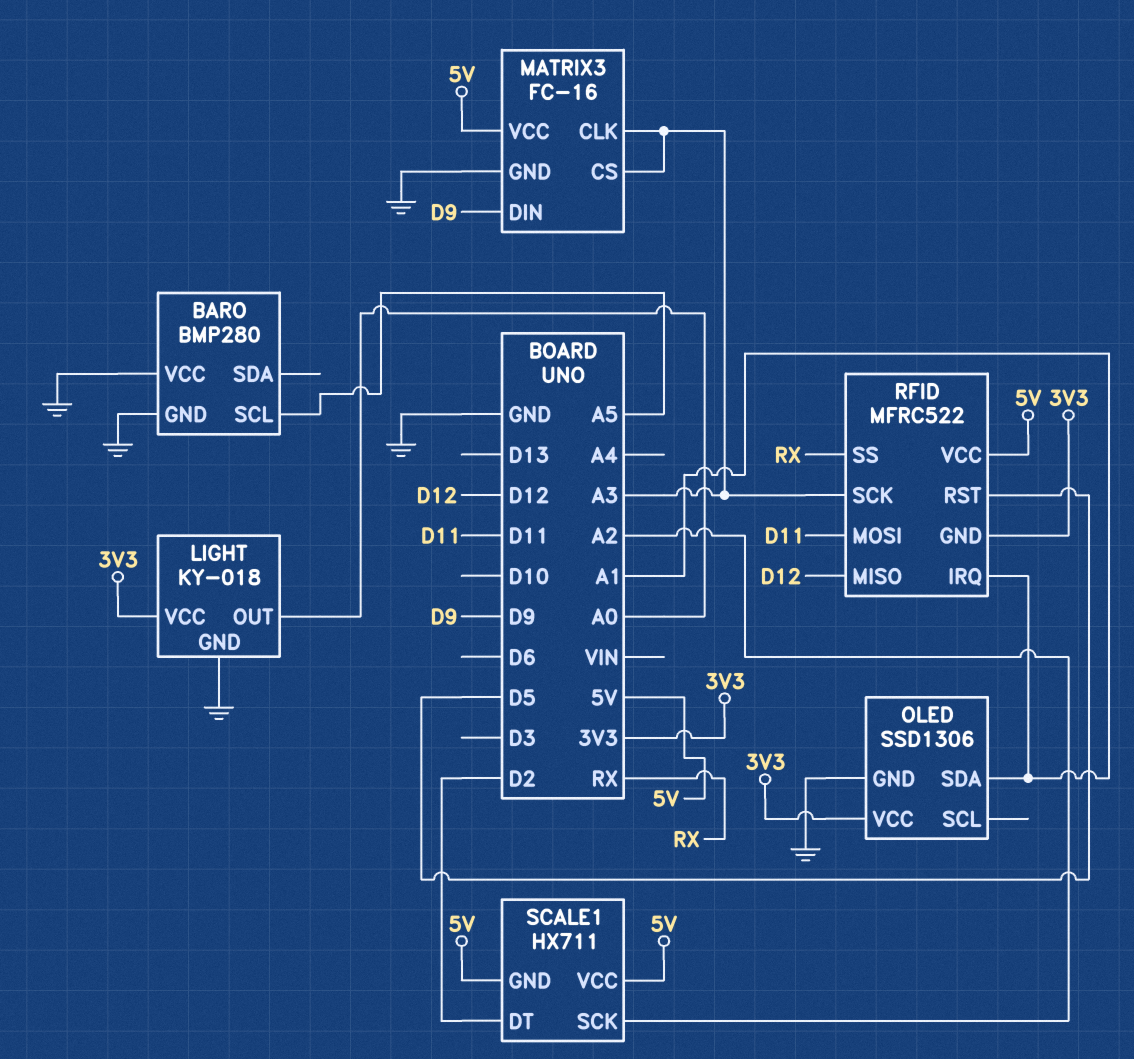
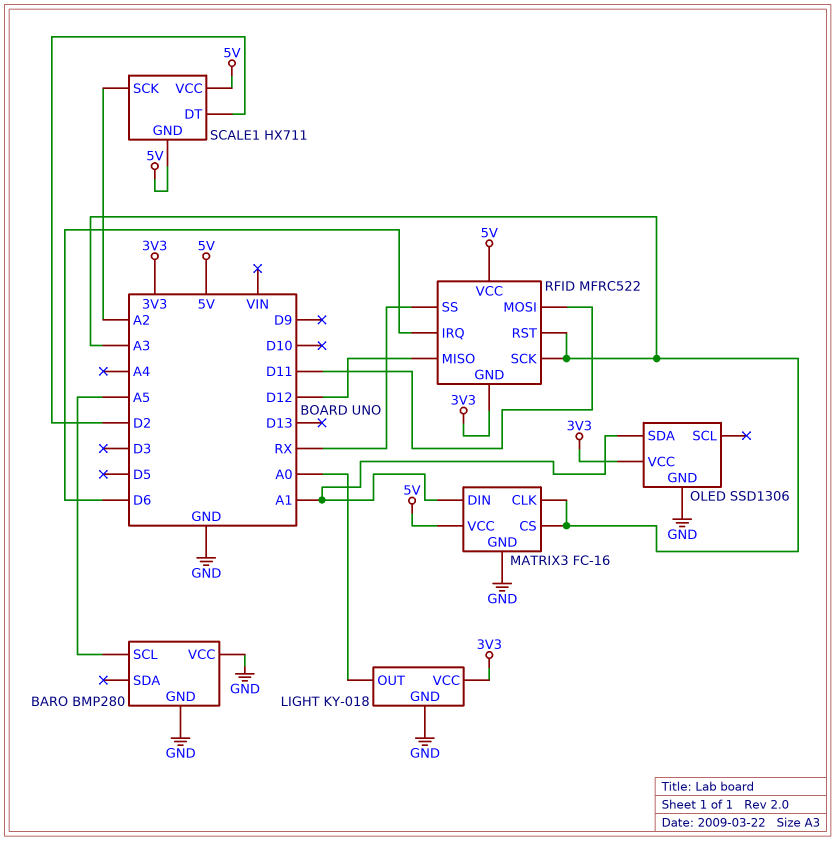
MATRIX3 pin DIN: D9 -> A1
RFID pin IRQ: A1 -> D6
RFID pin RST: D5 -> A3

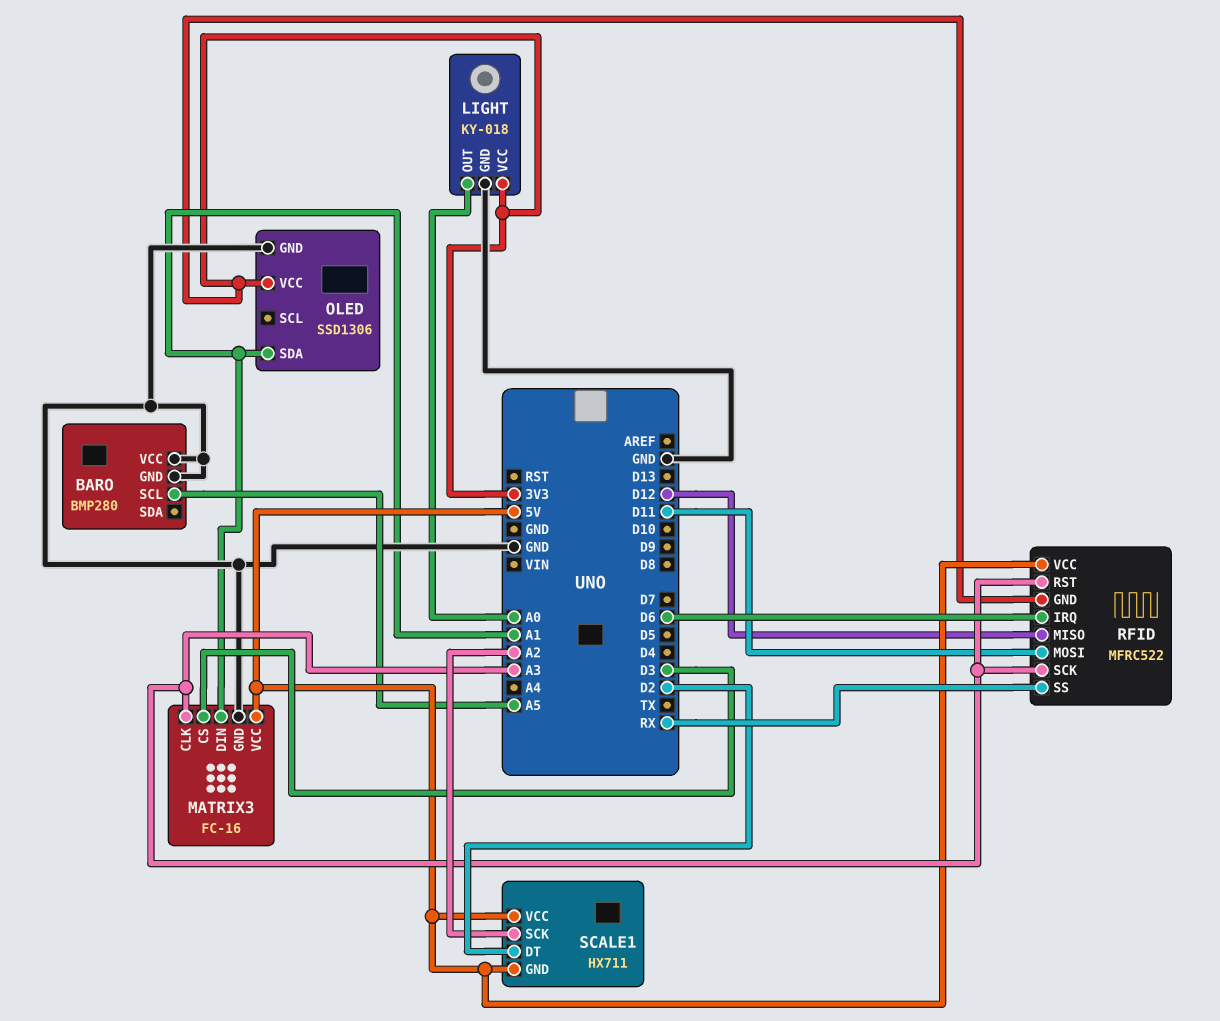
MATRIX3 pin CS: A3 -> D3

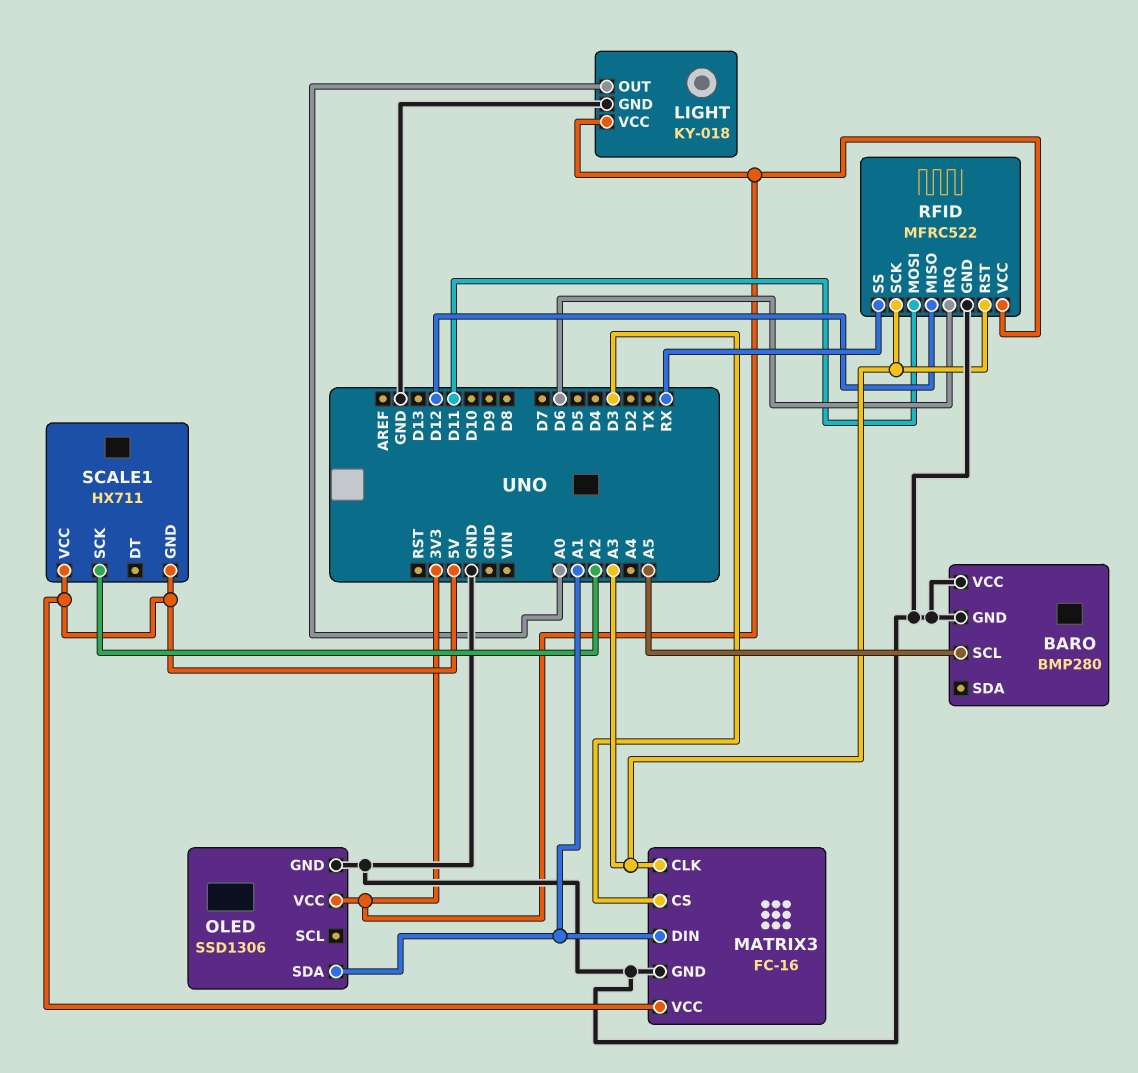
RFID pin GND: 3V3 -> GND
RFID pin VCC: 5V -> 3V3
SCALE1 pin DT: D2 -> none

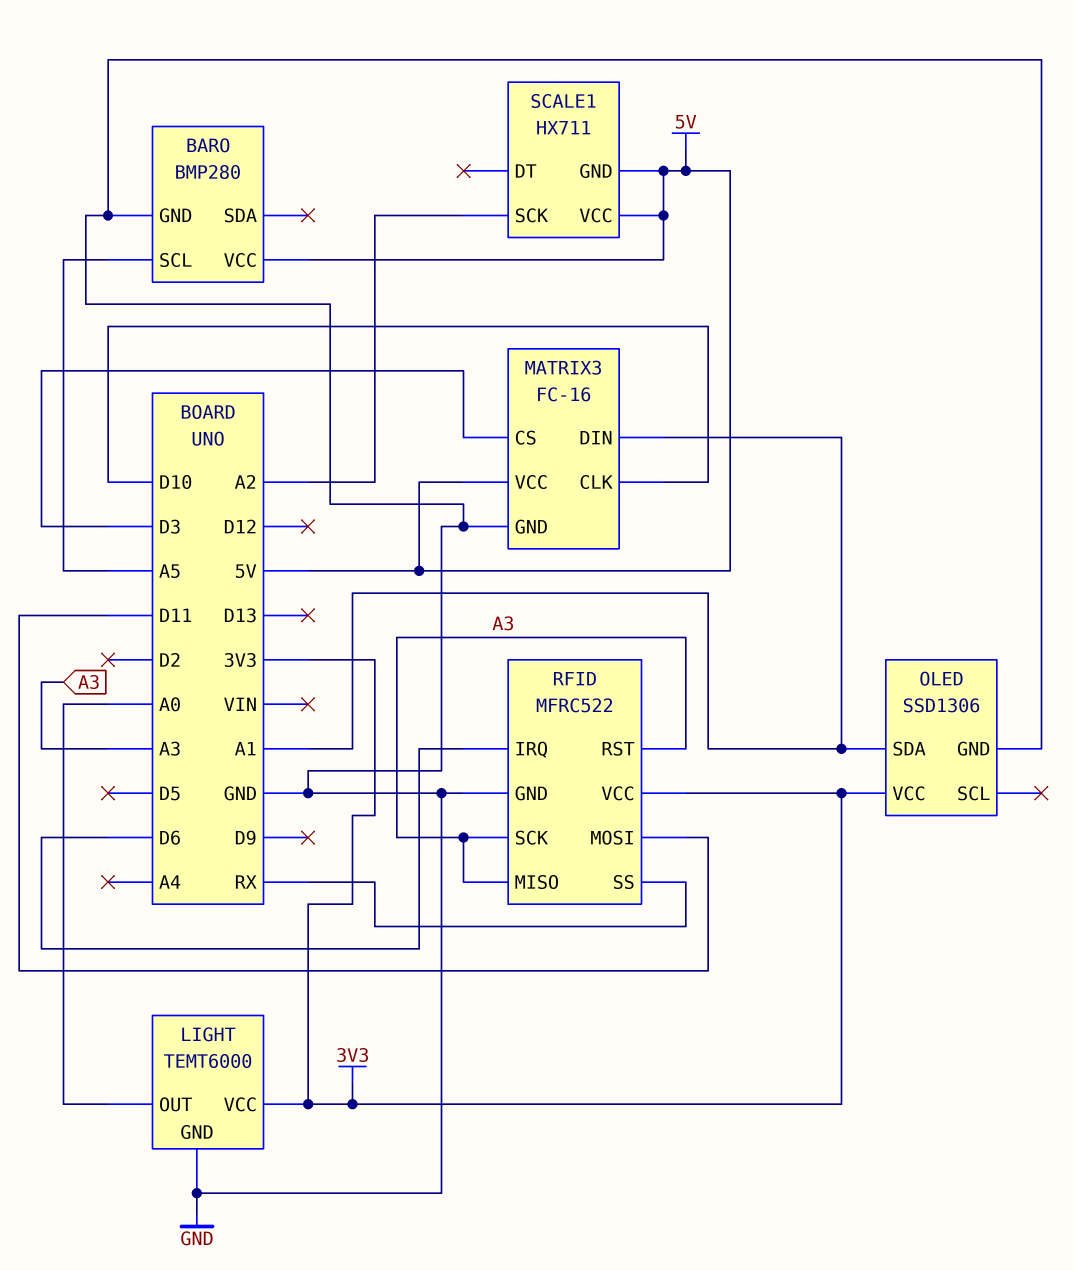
BARO pin VCC: GND -> 5V
LIGHT: KY-018 -> TEMT6000
MATRIX3 pin CLK: A3 -> D10
RFID pin MISO: D12 -> A3

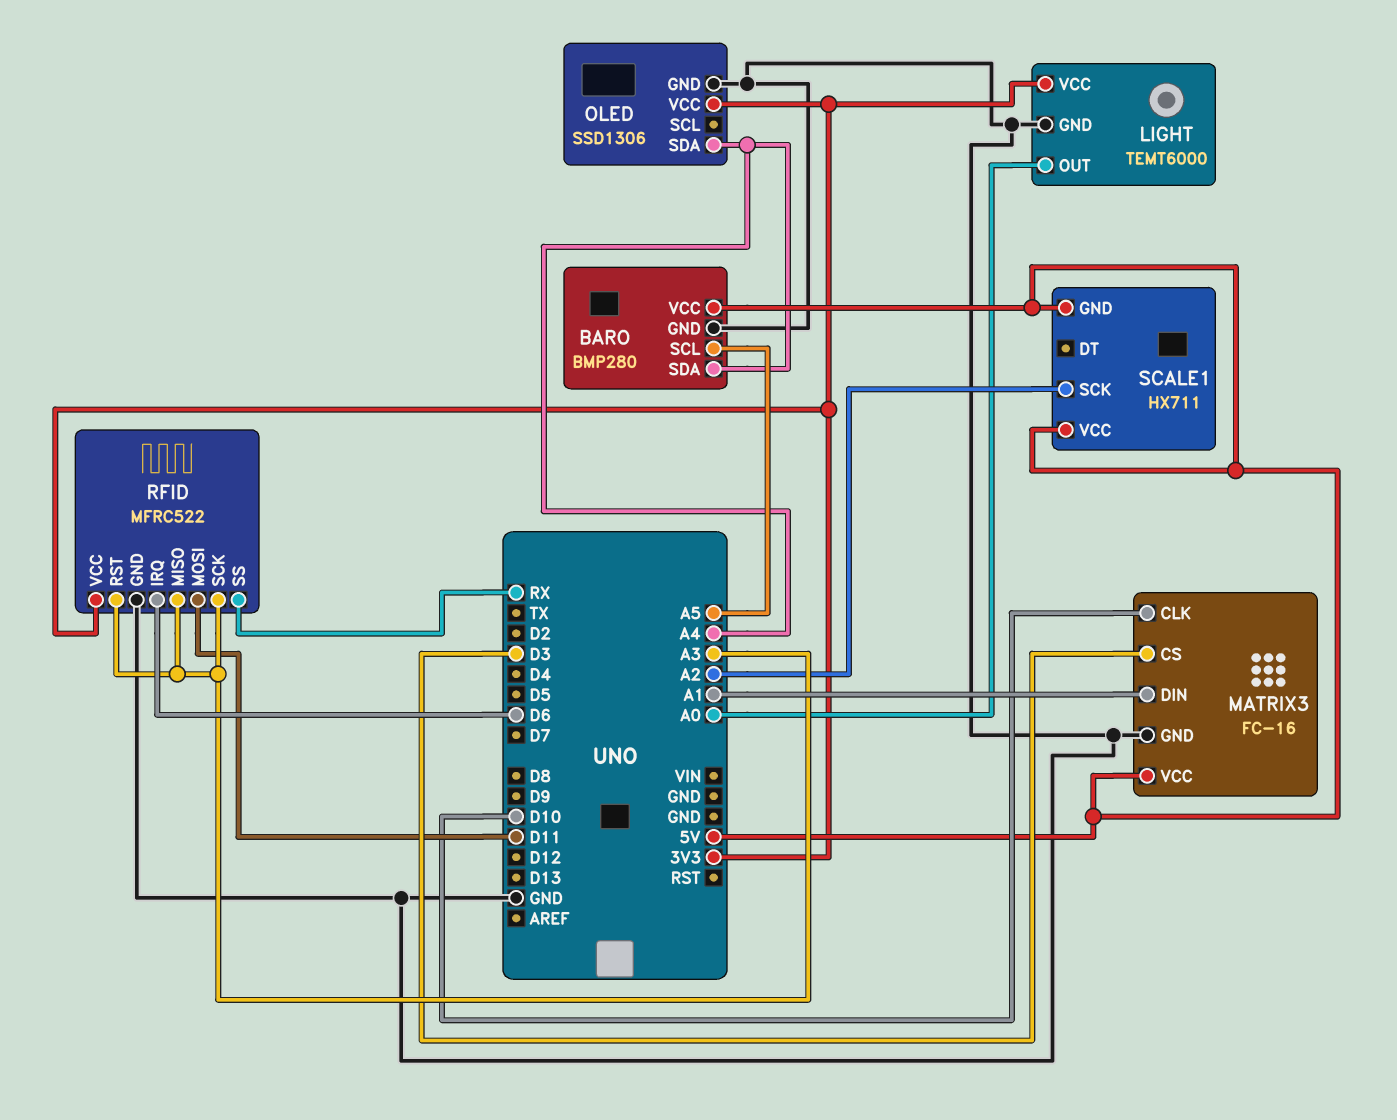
BARO pin SDA: none -> A4
OLED pin SDA: A1 -> A4

